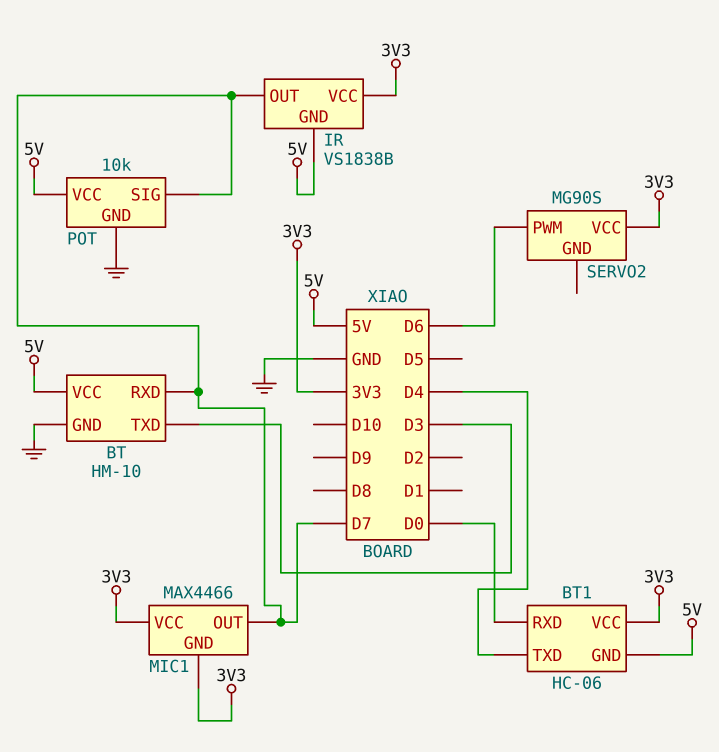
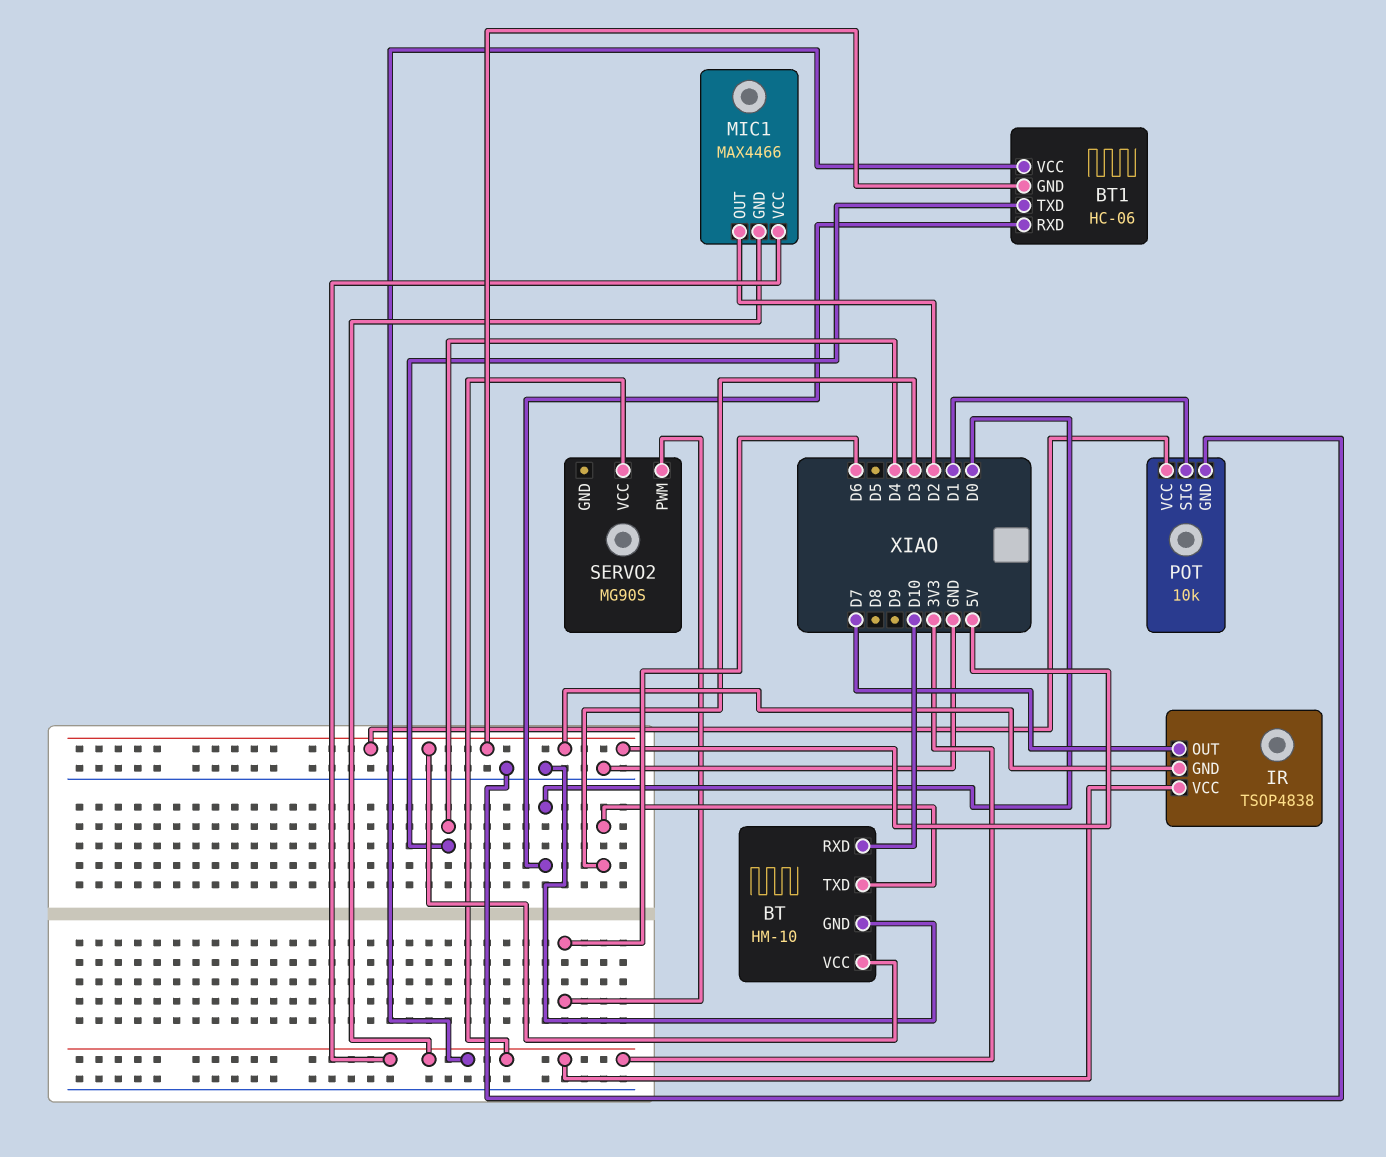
BT pin RXD: D7 -> D10
IR: VS1838B -> TSOP4838
MIC1 pin OUT: D7 -> D2
POT pin SIG: D7 -> D1

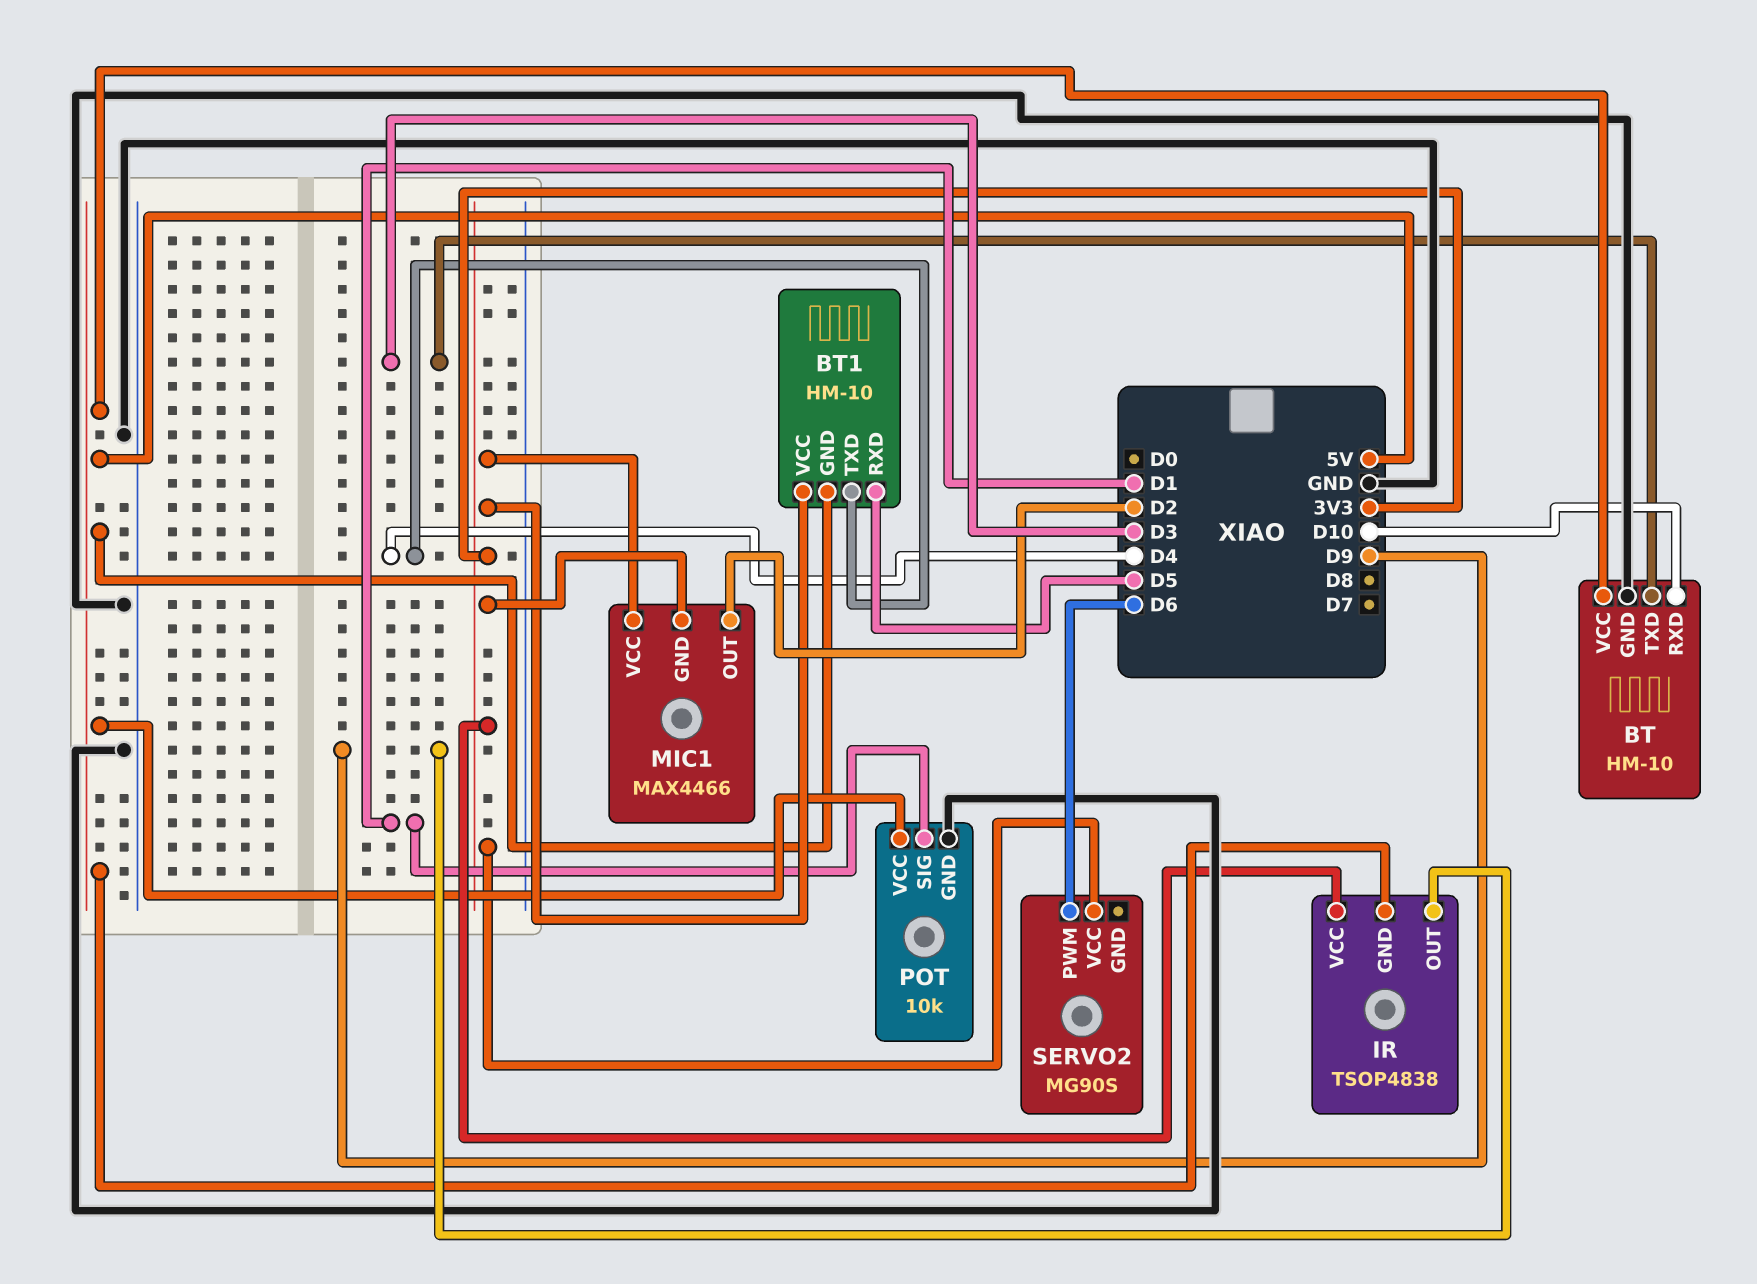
BT1: HC-06 -> HM-10
BT1 pin RXD: D0 -> D5
IR pin OUT: D7 -> D9

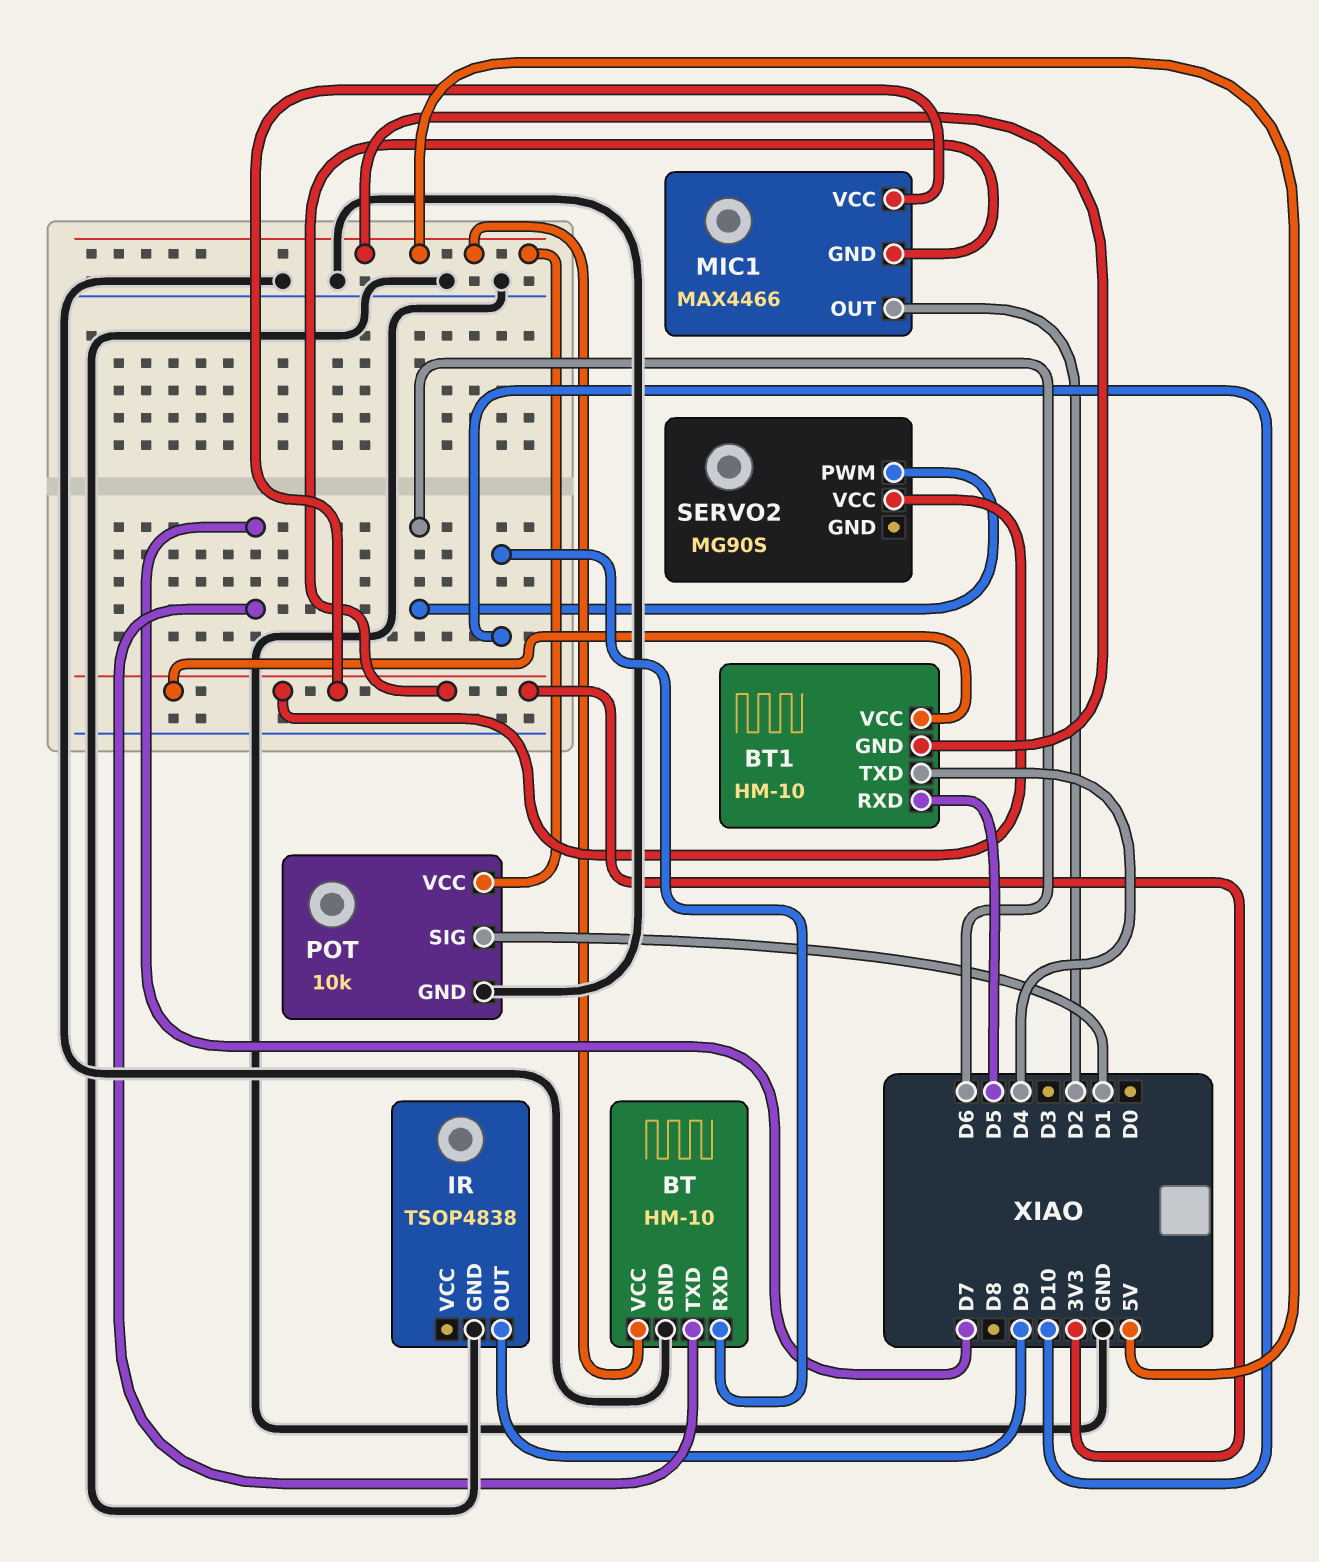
BT pin TXD: D3 -> D7
IR pin GND: 5V -> GND
IR pin VCC: 3V3 -> none

